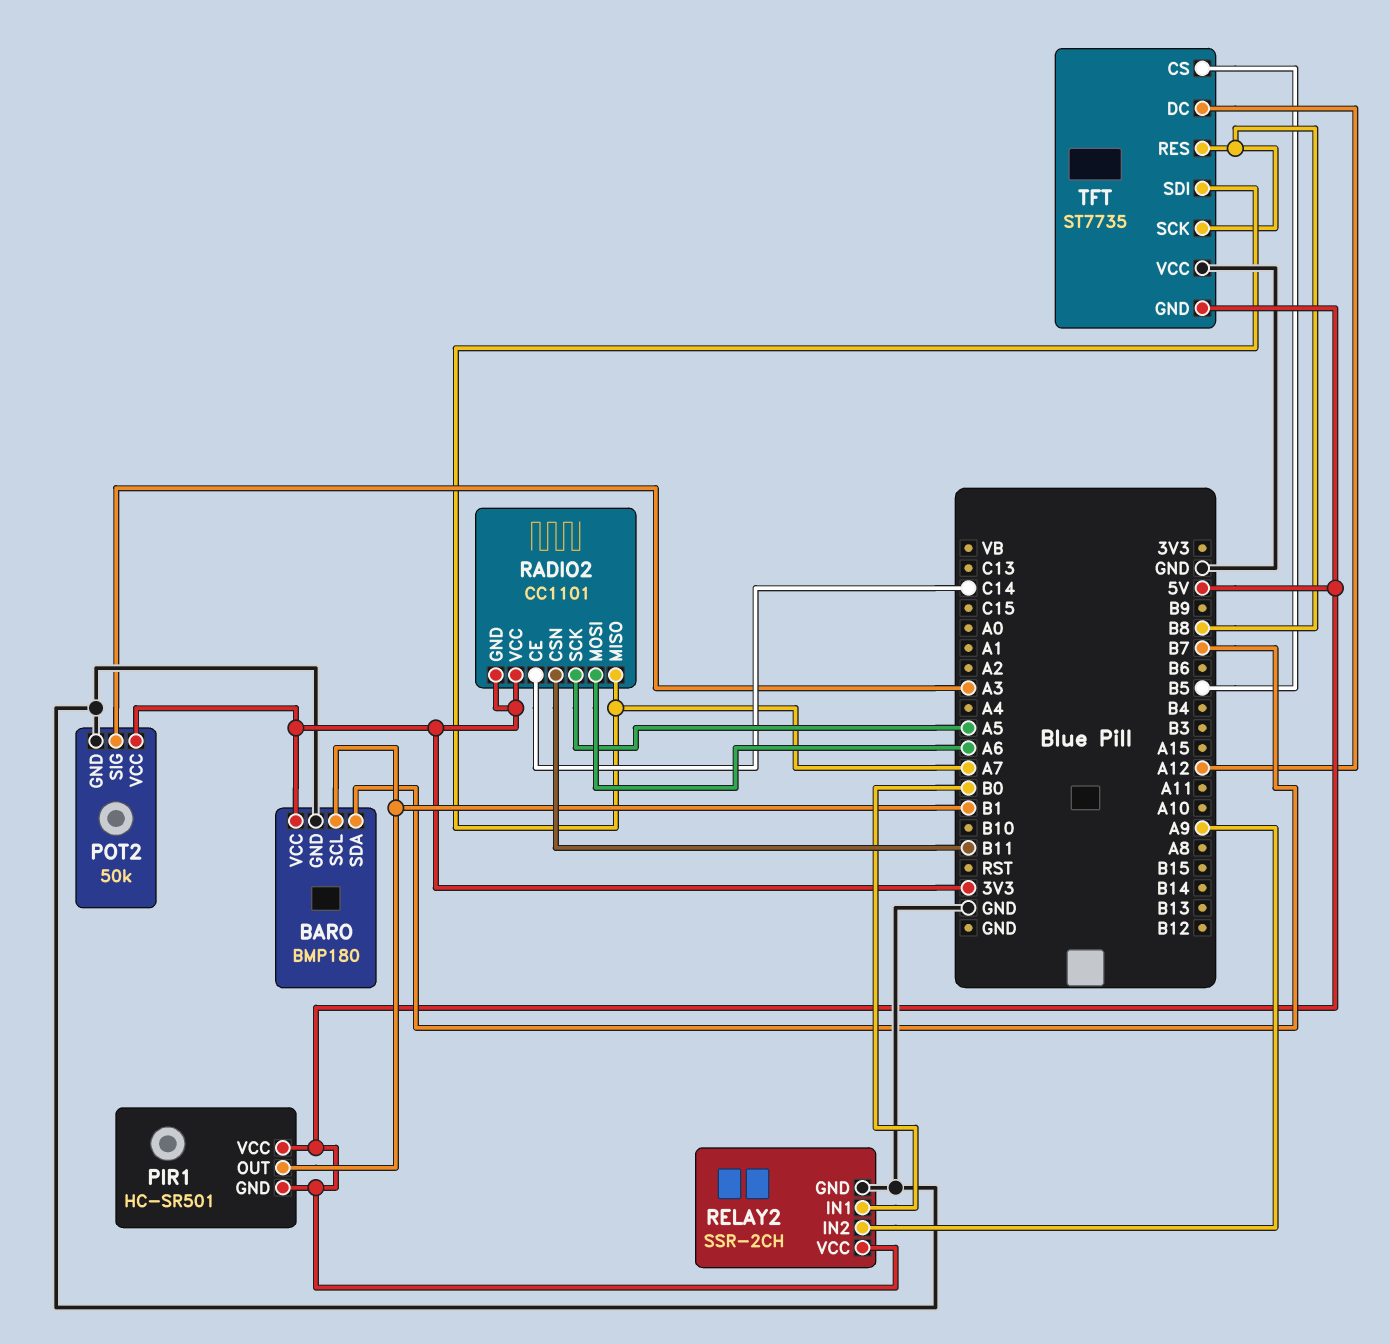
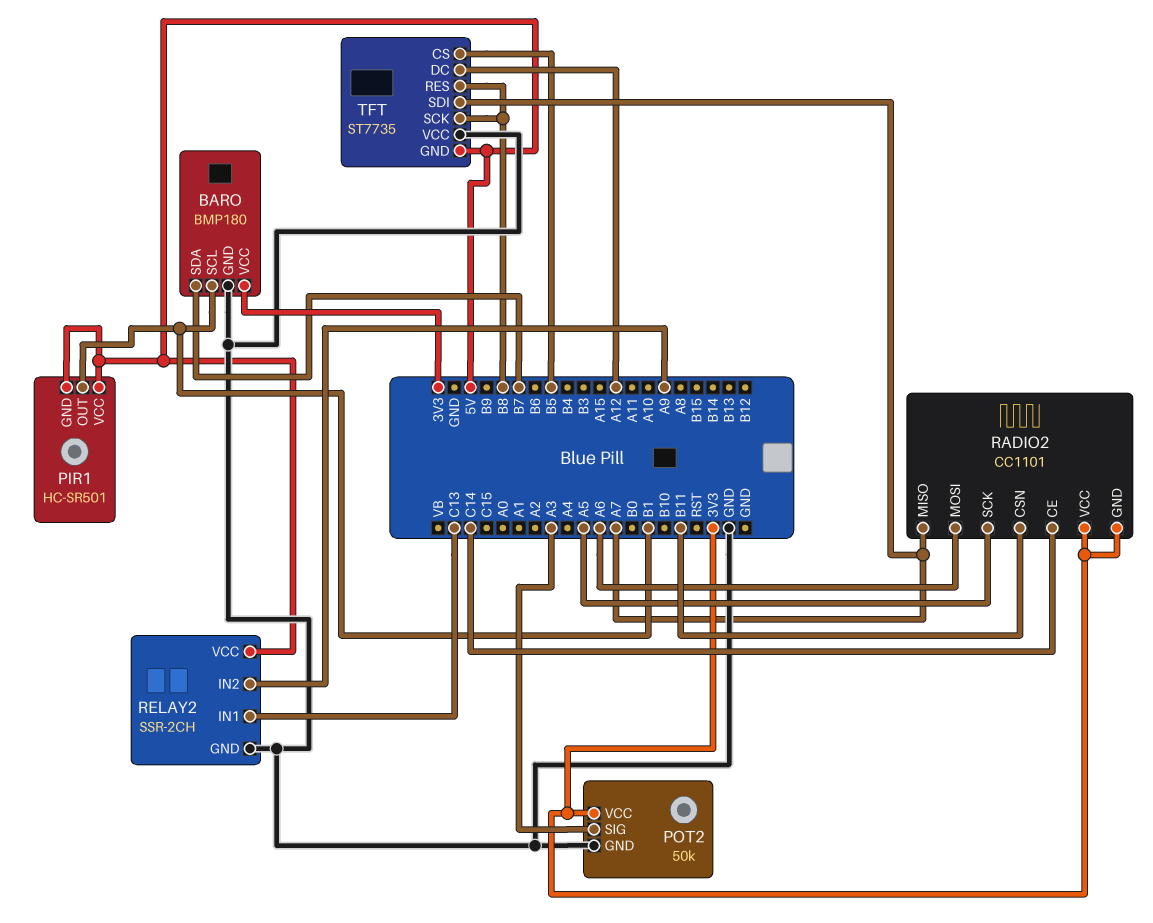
RELAY2 pin IN1: B0 -> C13

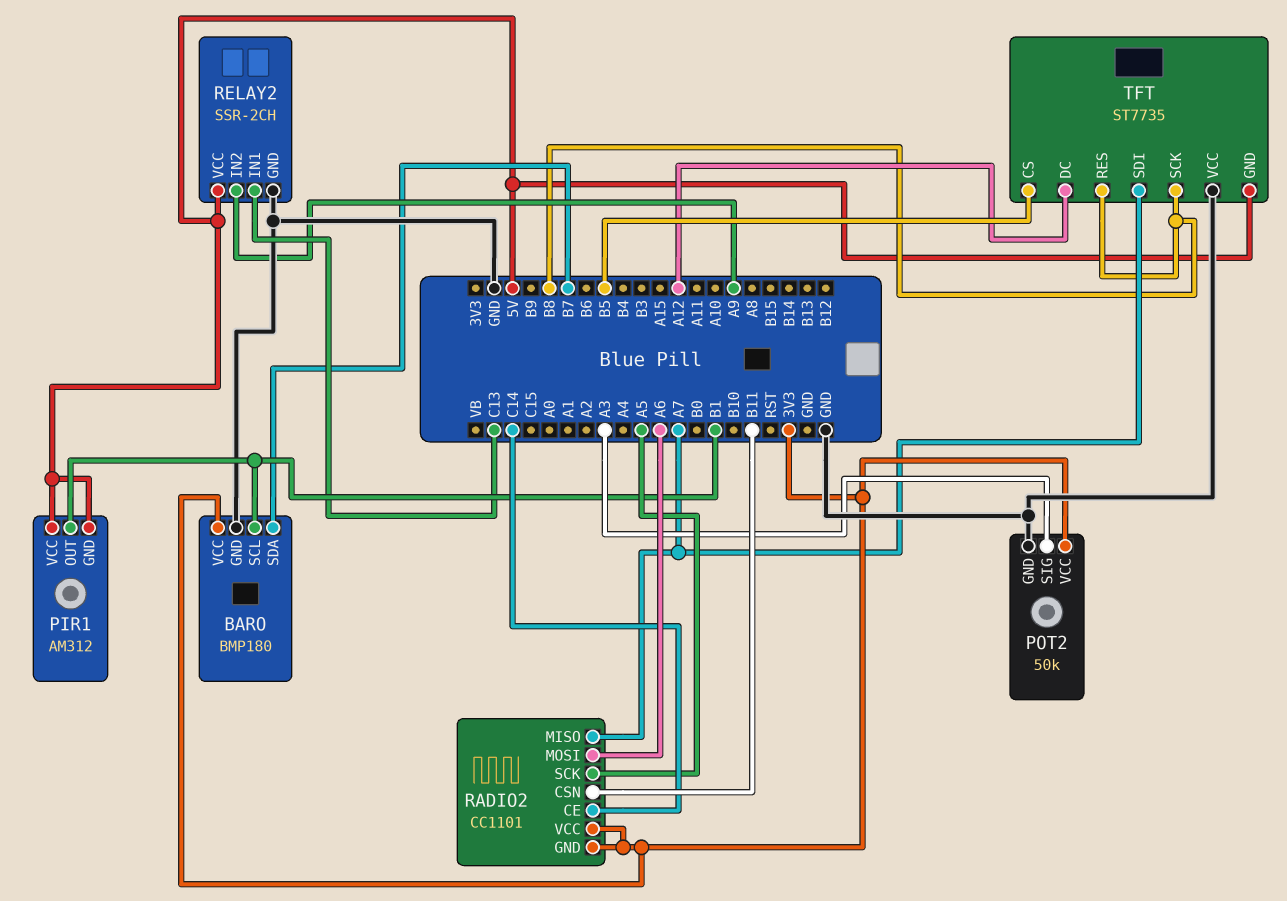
PIR1: HC-SR501 -> AM312

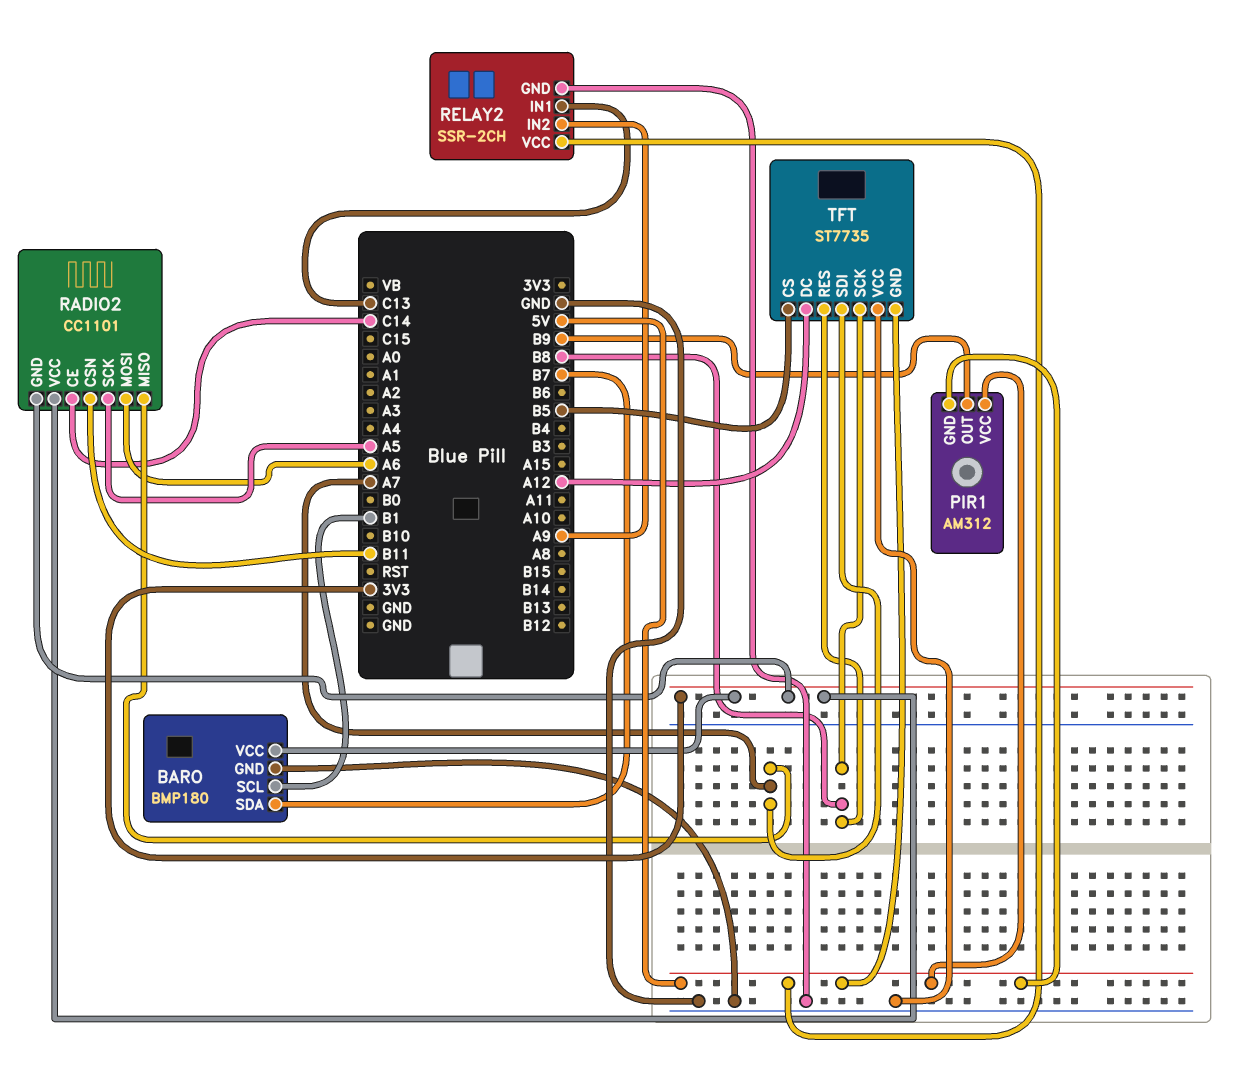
PIR1 pin OUT: B1 -> B9
POT2: 50k -> none
POT2 pin GND: GND -> none
POT2 pin SIG: A3 -> none
POT2 pin VCC: 3V3 -> none

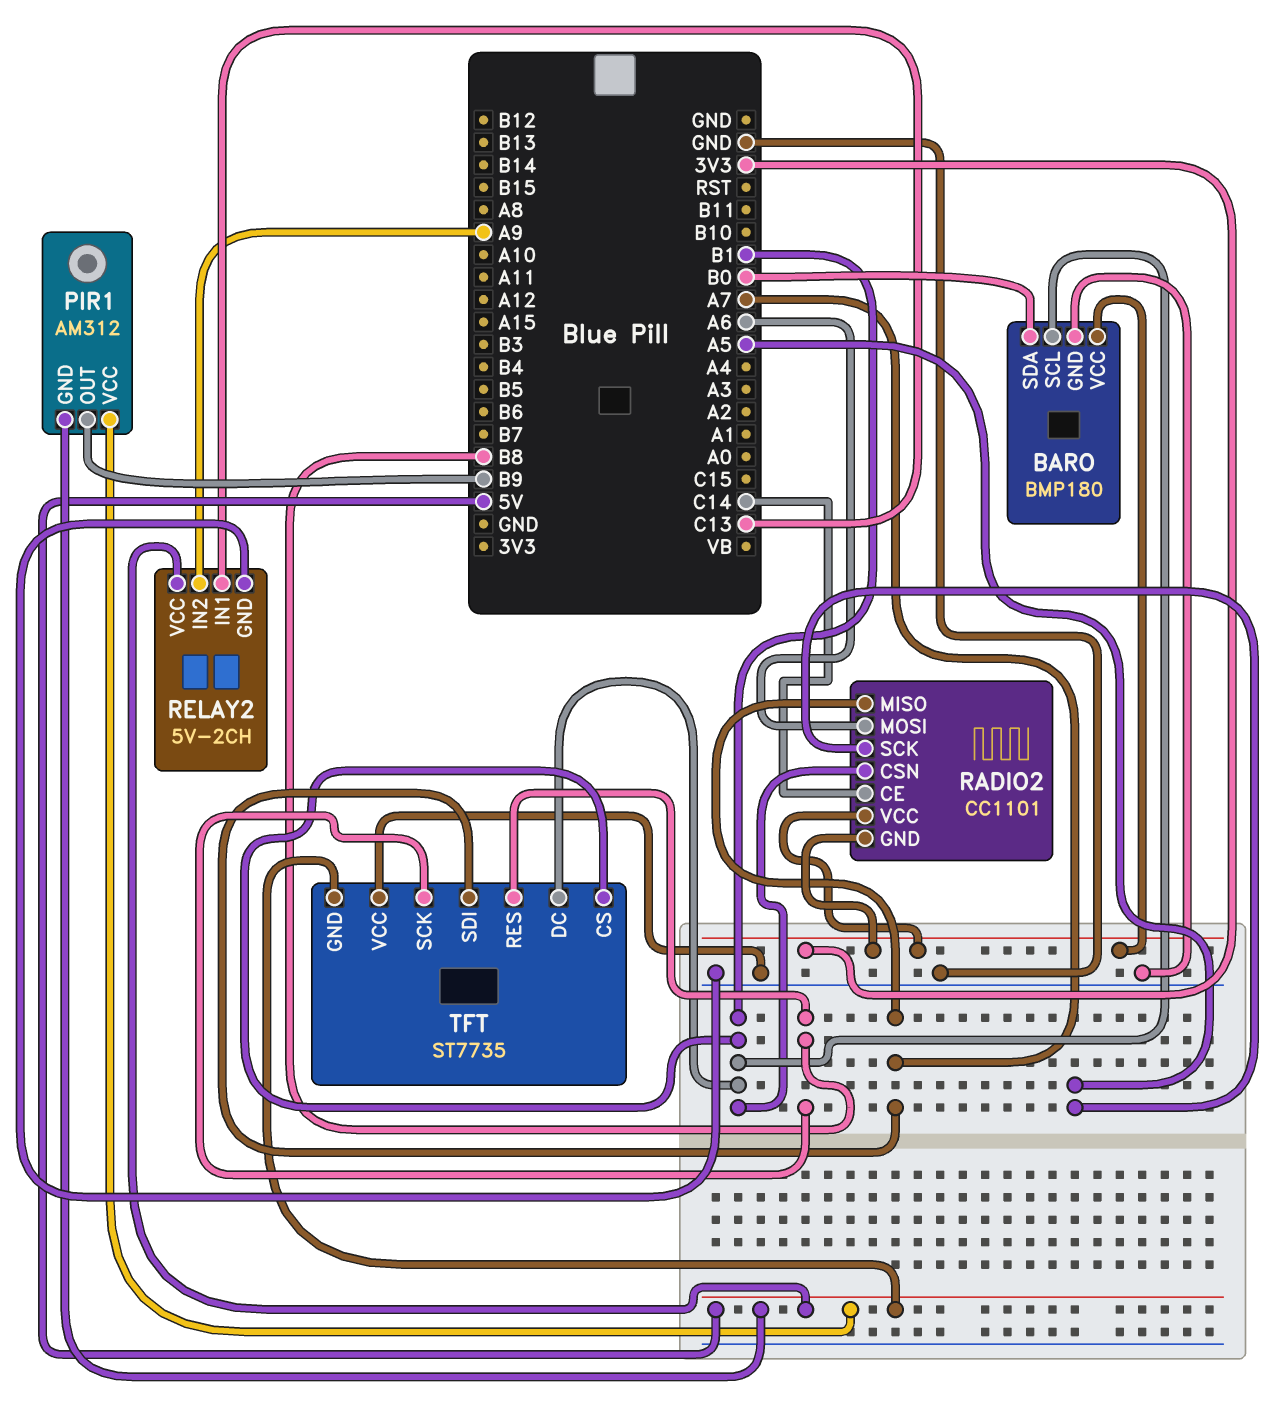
BARO pin SDA: B7 -> B0
RADIO2 pin CSN: B11 -> B1
RELAY2: SSR-2CH -> 5V-2CH
TFT pin CS: B5 -> B1
TFT pin DC: A12 -> B1

